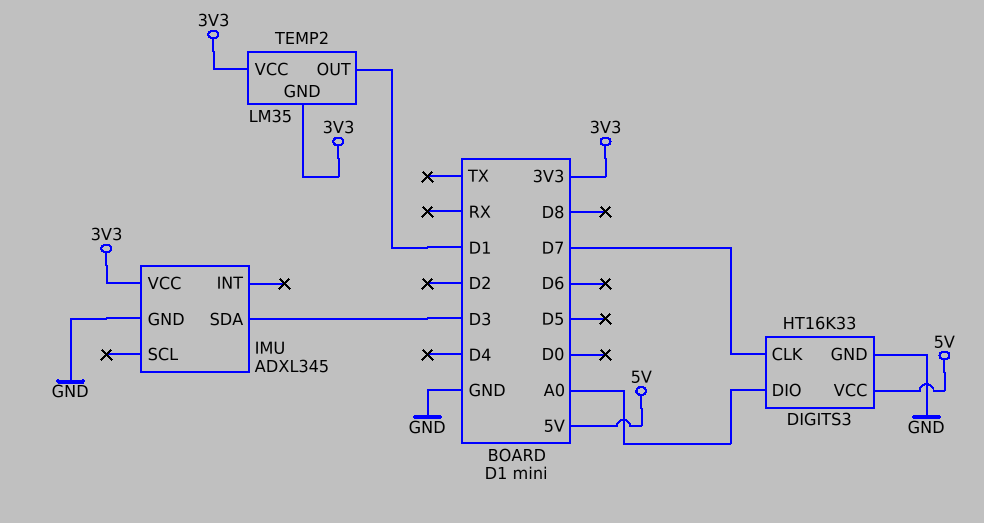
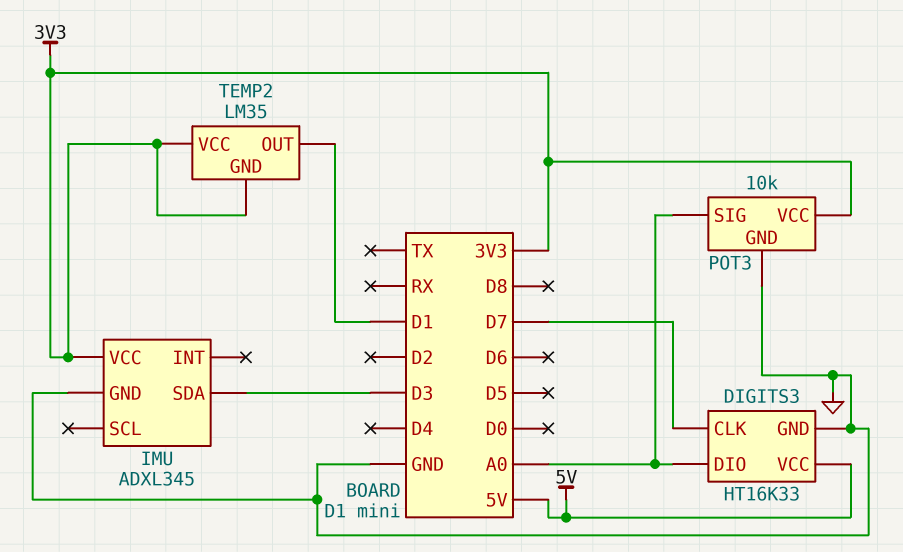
POT3: none -> 10k
POT3 pin GND: none -> GND
POT3 pin SIG: none -> A0
POT3 pin VCC: none -> 3V3

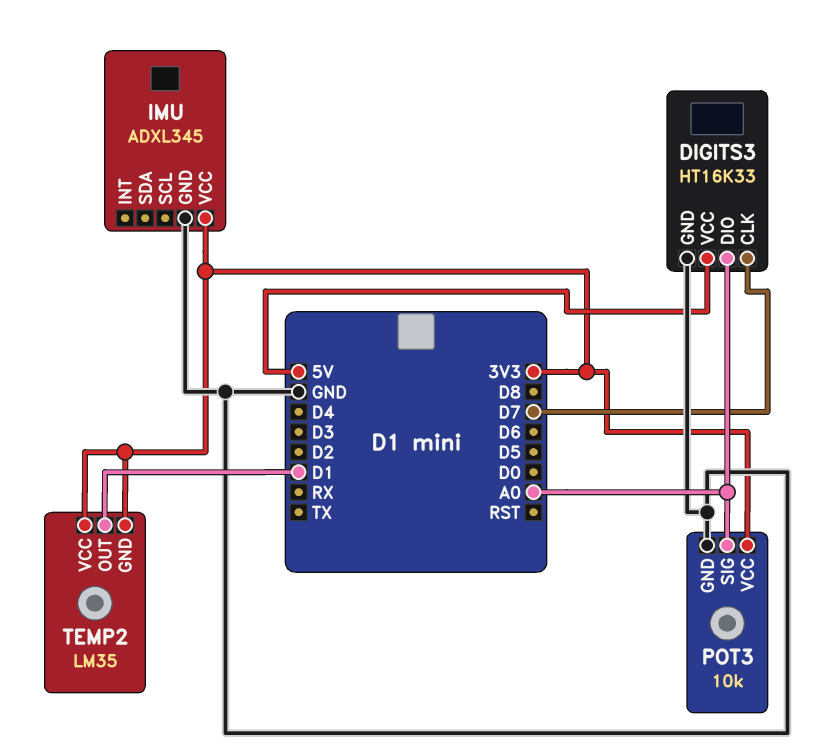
IMU pin SDA: D3 -> none

